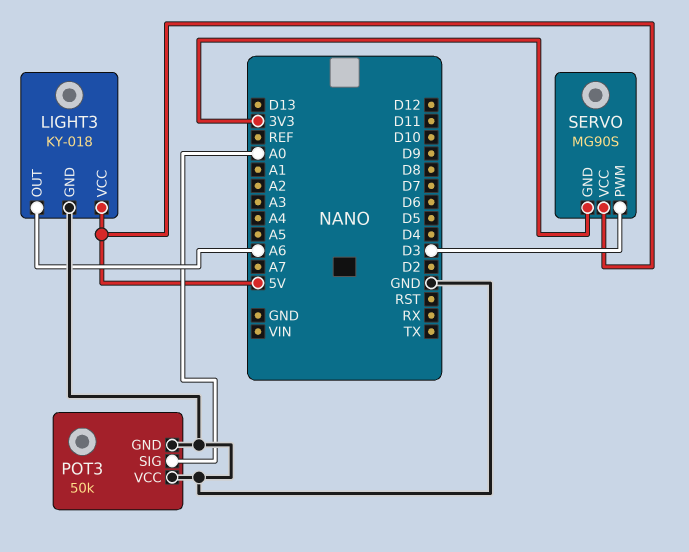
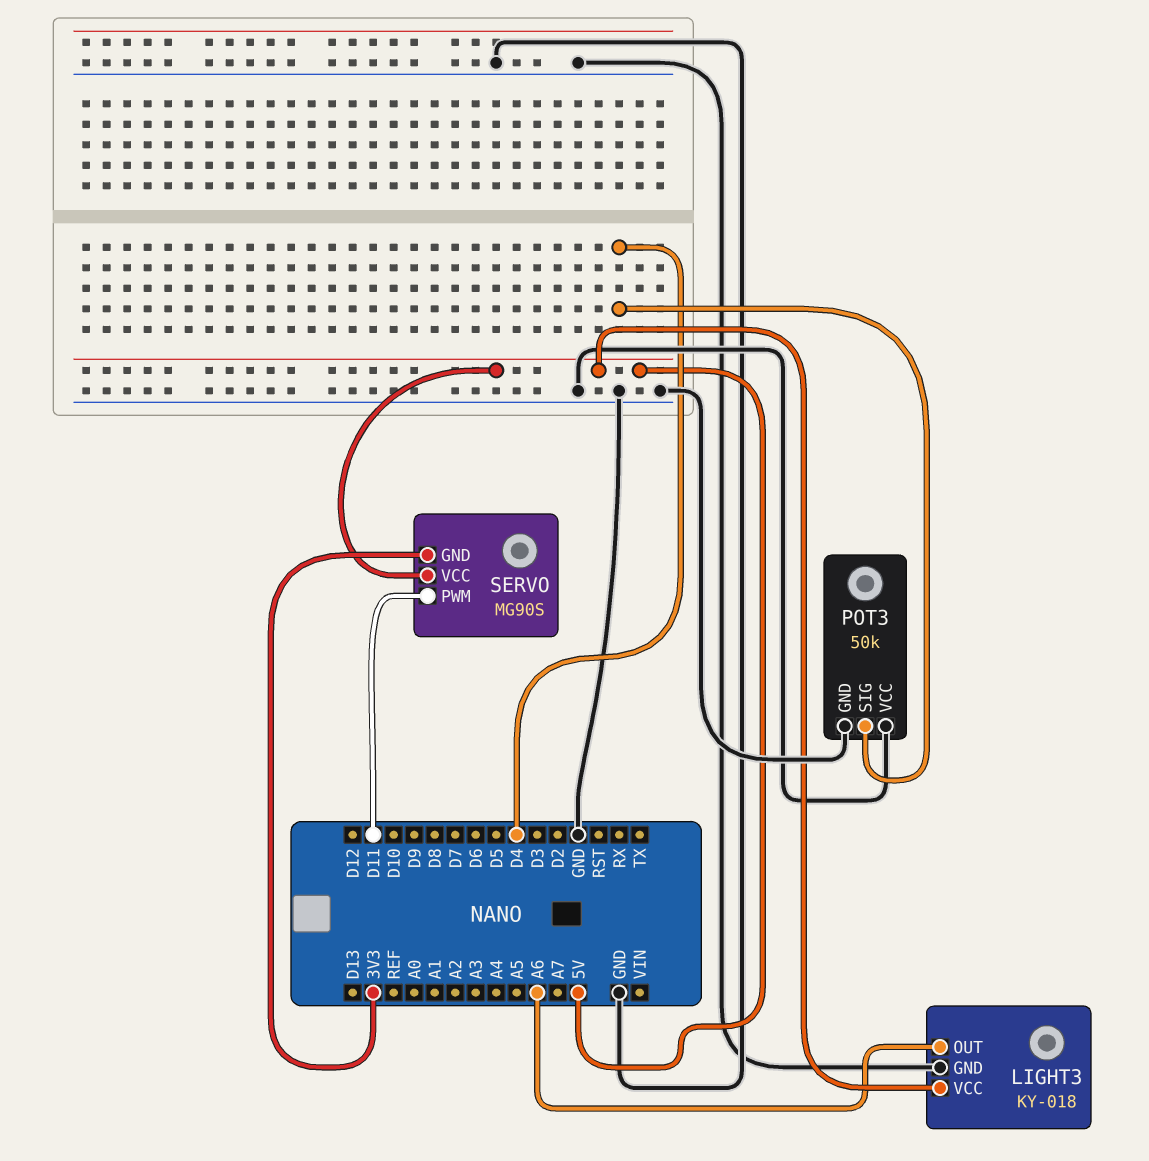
POT3 pin SIG: A0 -> D4
SERVO pin PWM: D3 -> D11

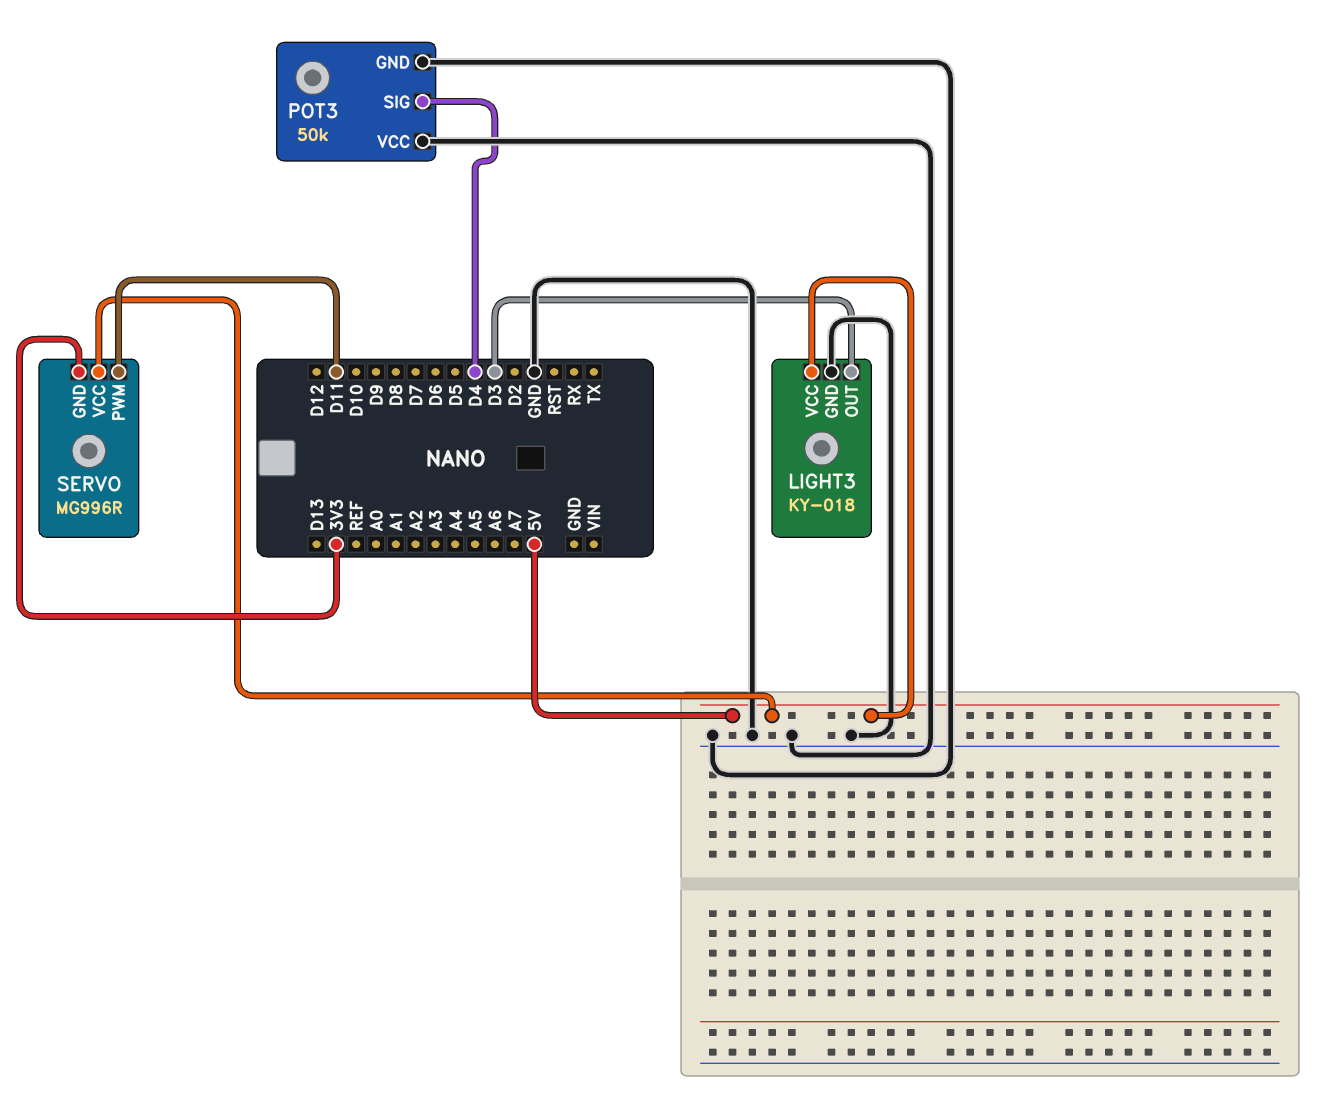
LIGHT3 pin OUT: A6 -> D3
SERVO: MG90S -> MG996R

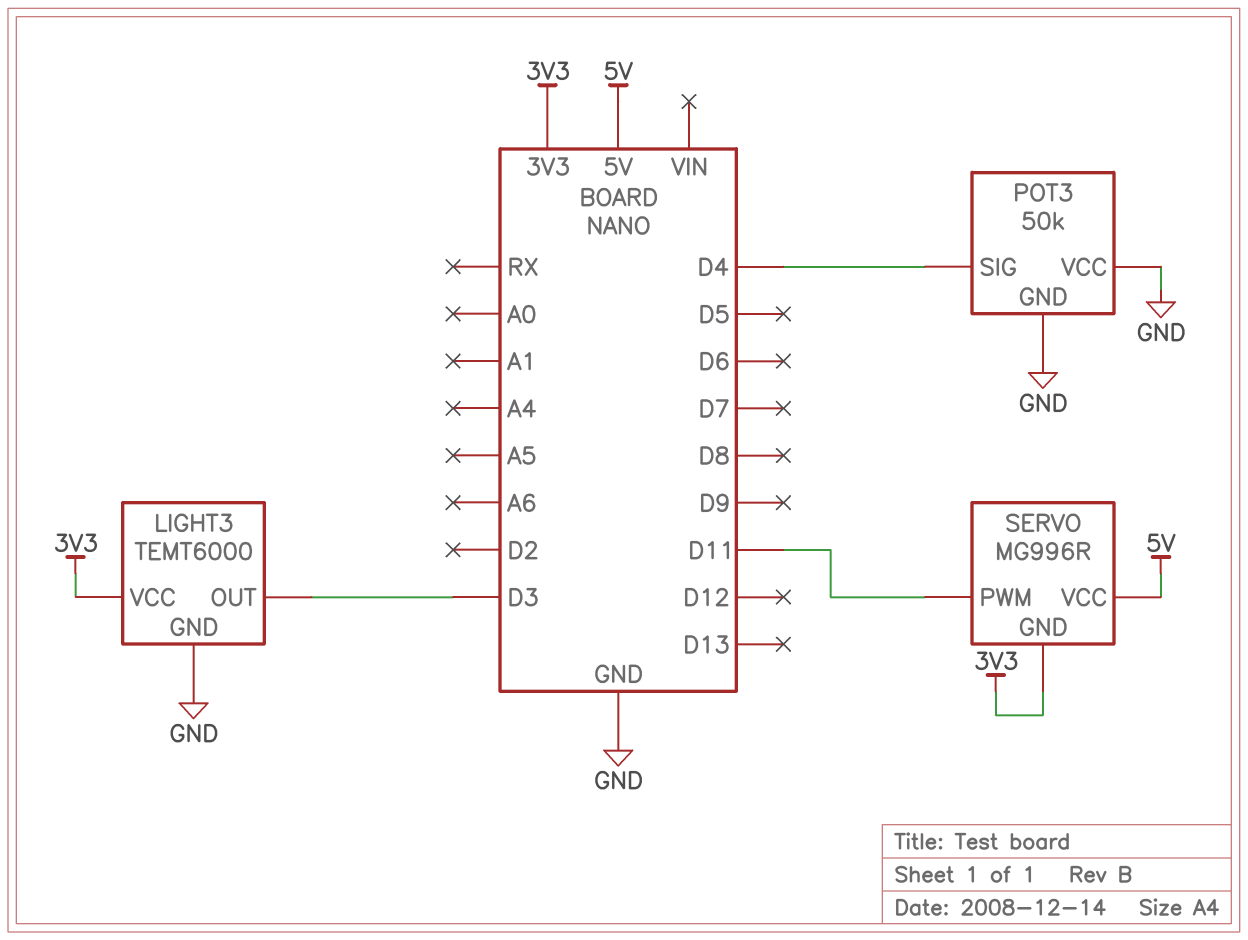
LIGHT3: KY-018 -> TEMT6000
LIGHT3 pin VCC: 5V -> 3V3

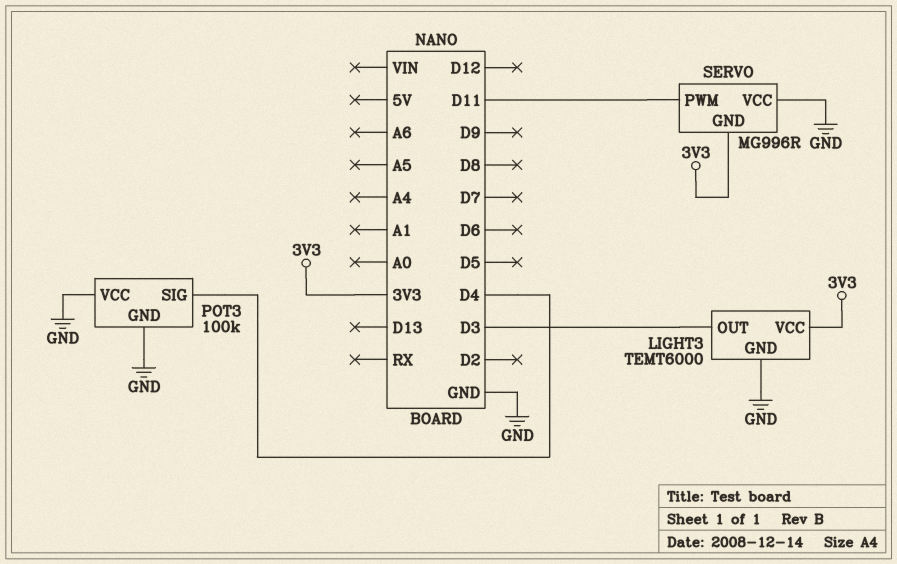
POT3: 50k -> 100k
SERVO pin VCC: 5V -> GND

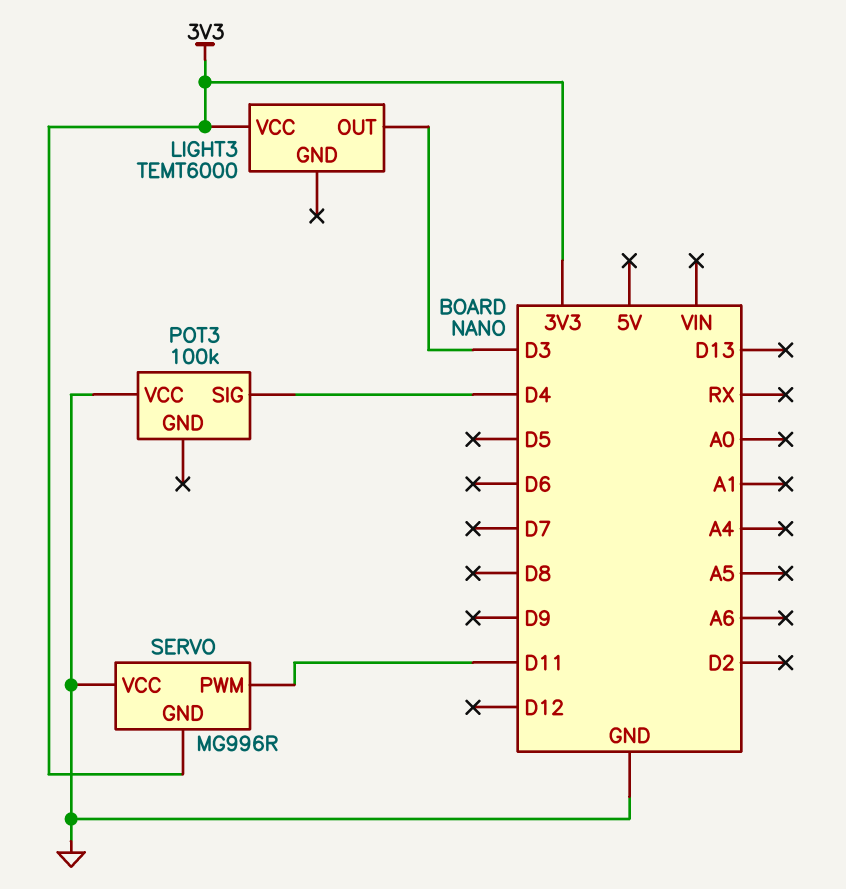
LIGHT3 pin GND: GND -> none
POT3 pin GND: GND -> none

